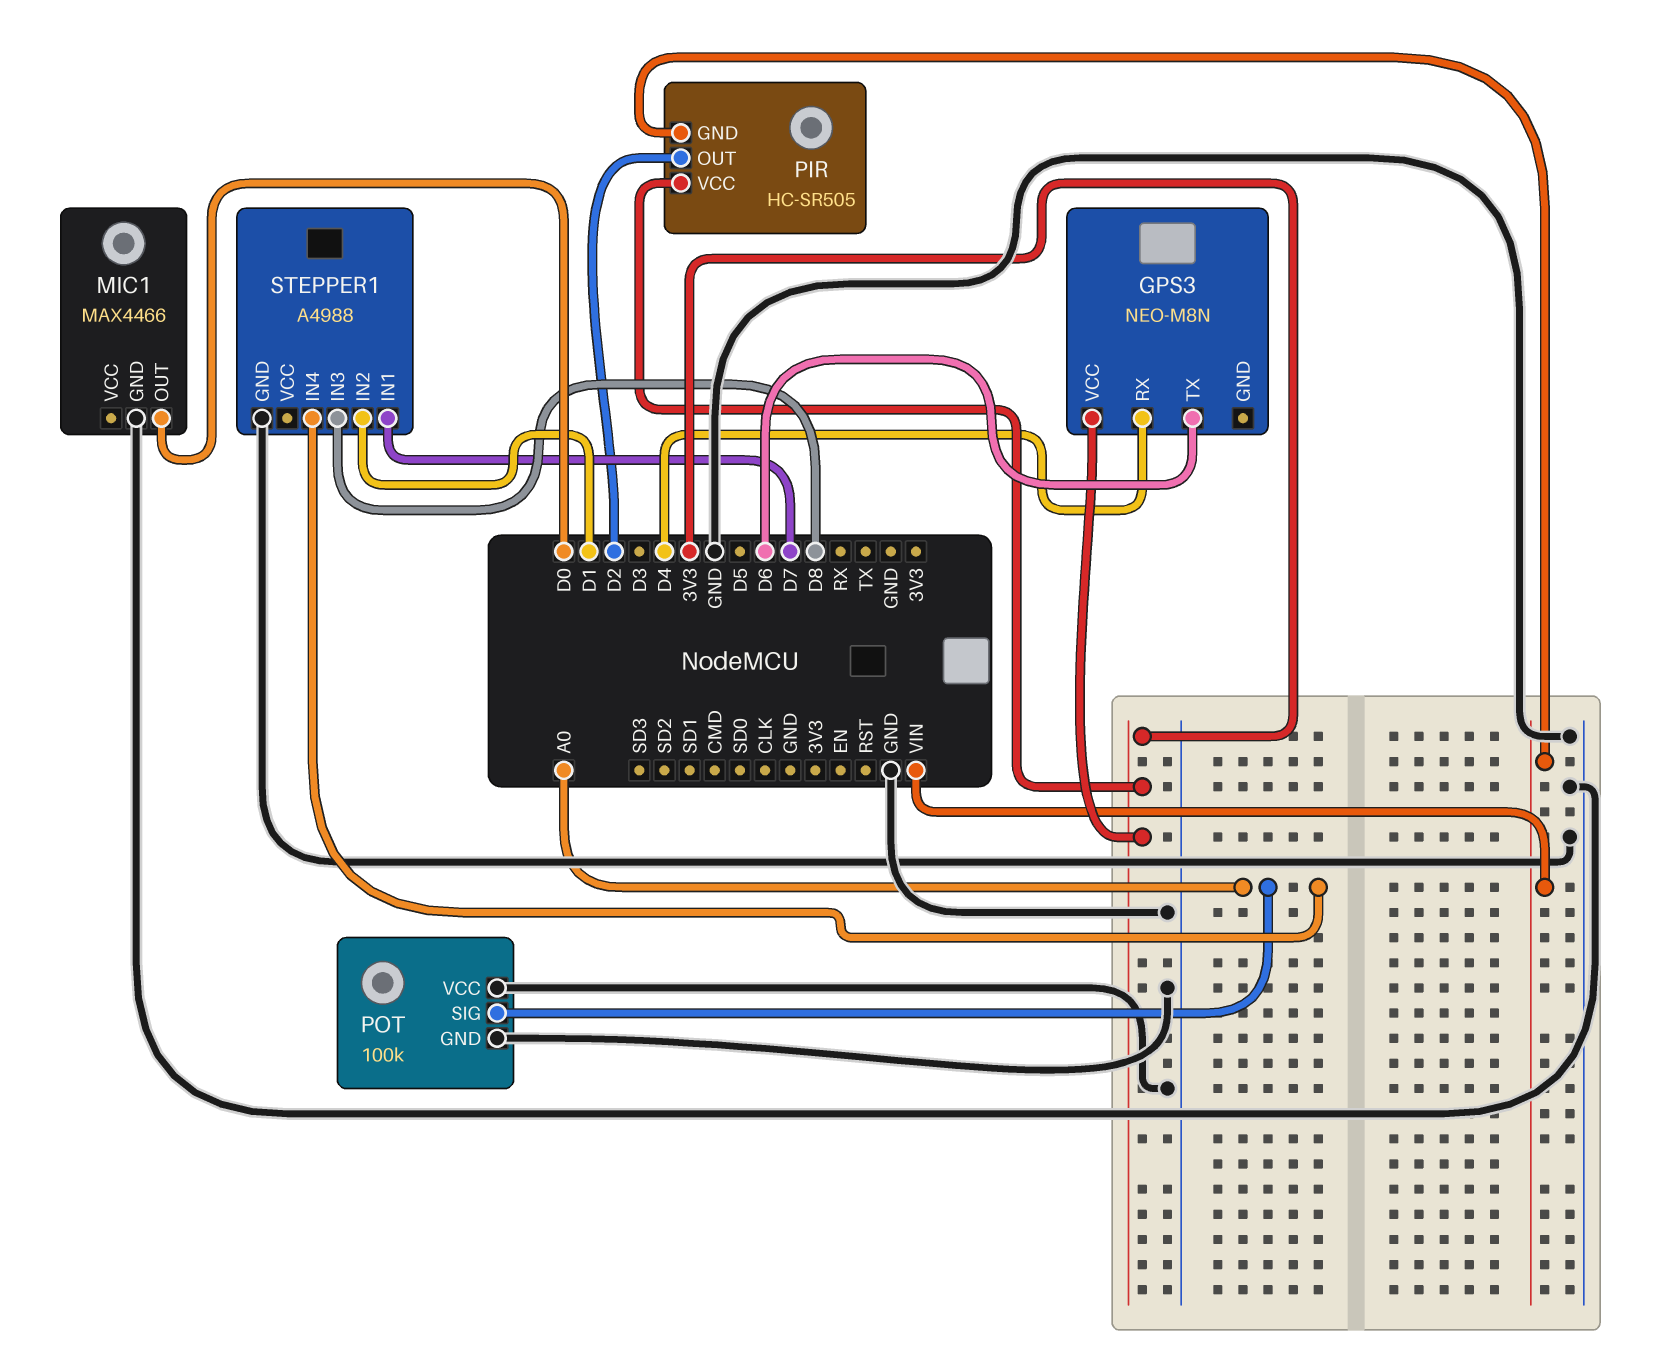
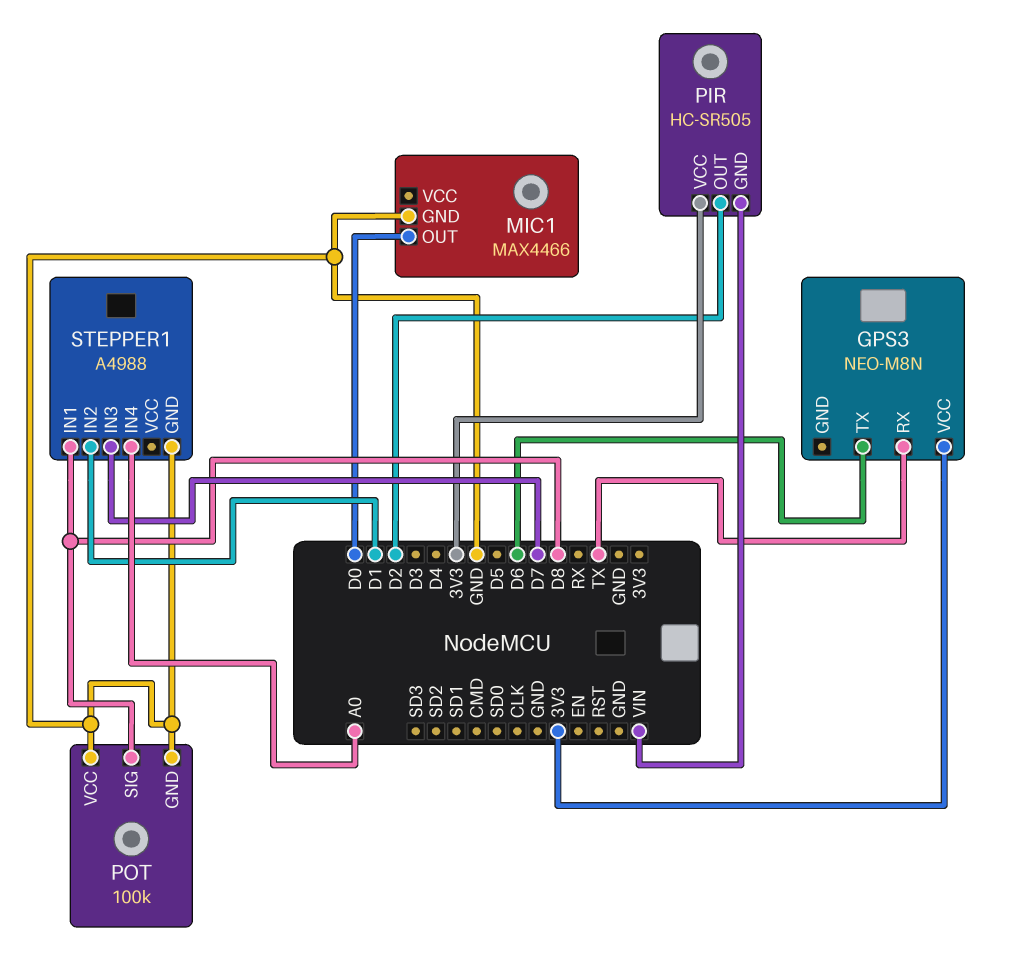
GPS3 pin RX: D4 -> TX
POT pin SIG: A0 -> D8
STEPPER1 pin IN1: D7 -> D8
STEPPER1 pin IN3: D8 -> D7

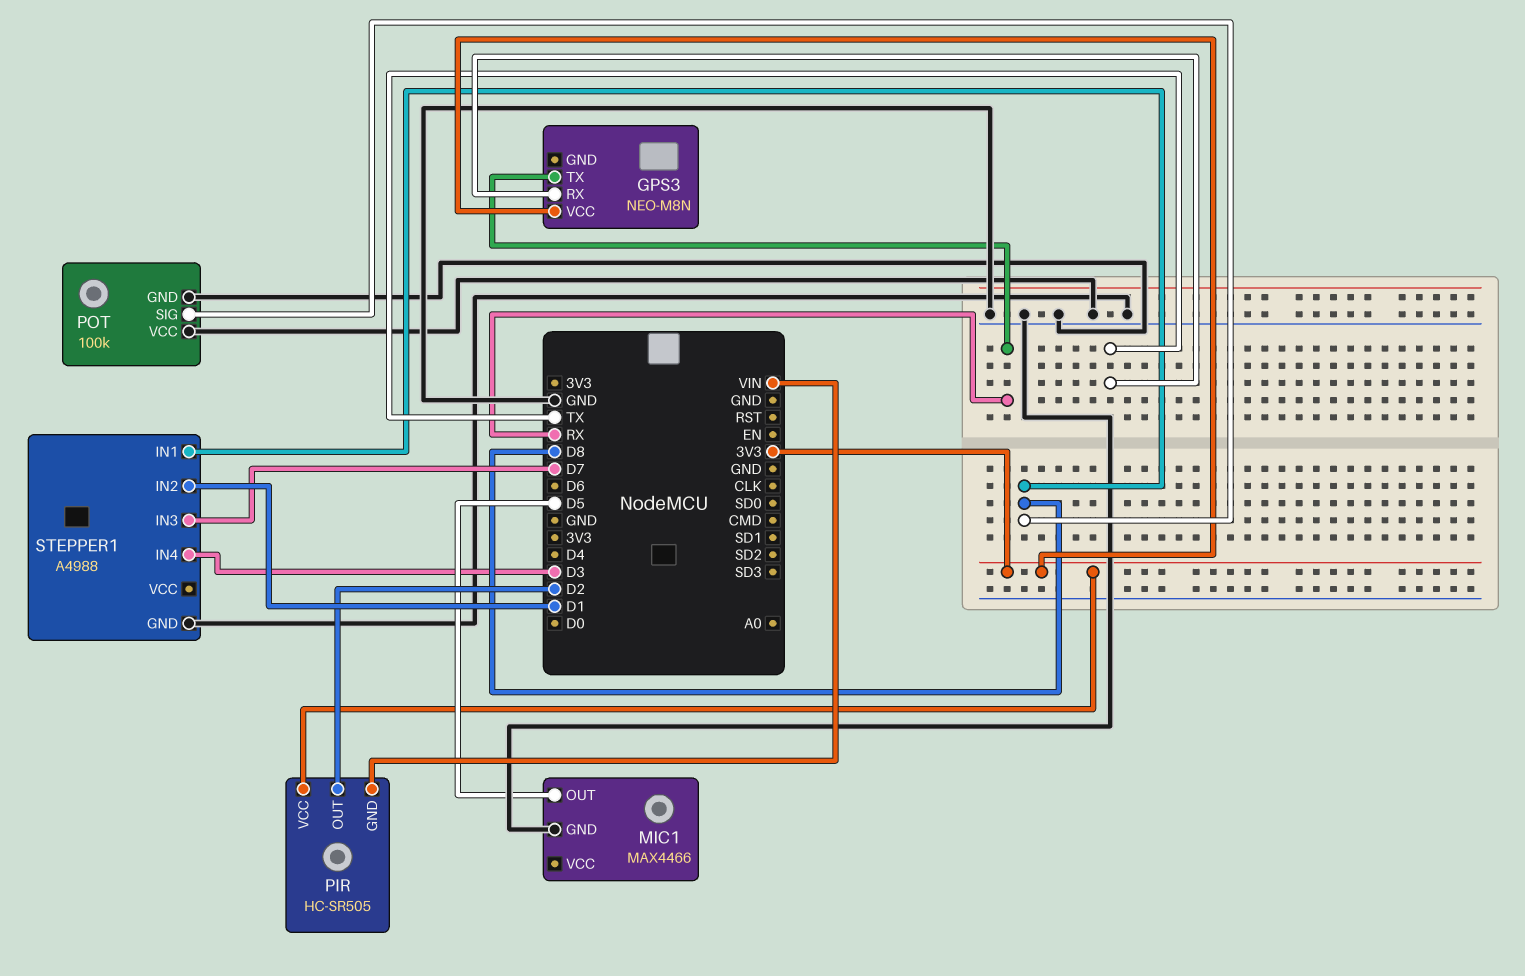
GPS3 pin TX: D6 -> RX
MIC1 pin OUT: D0 -> D5
STEPPER1 pin IN4: A0 -> D3

